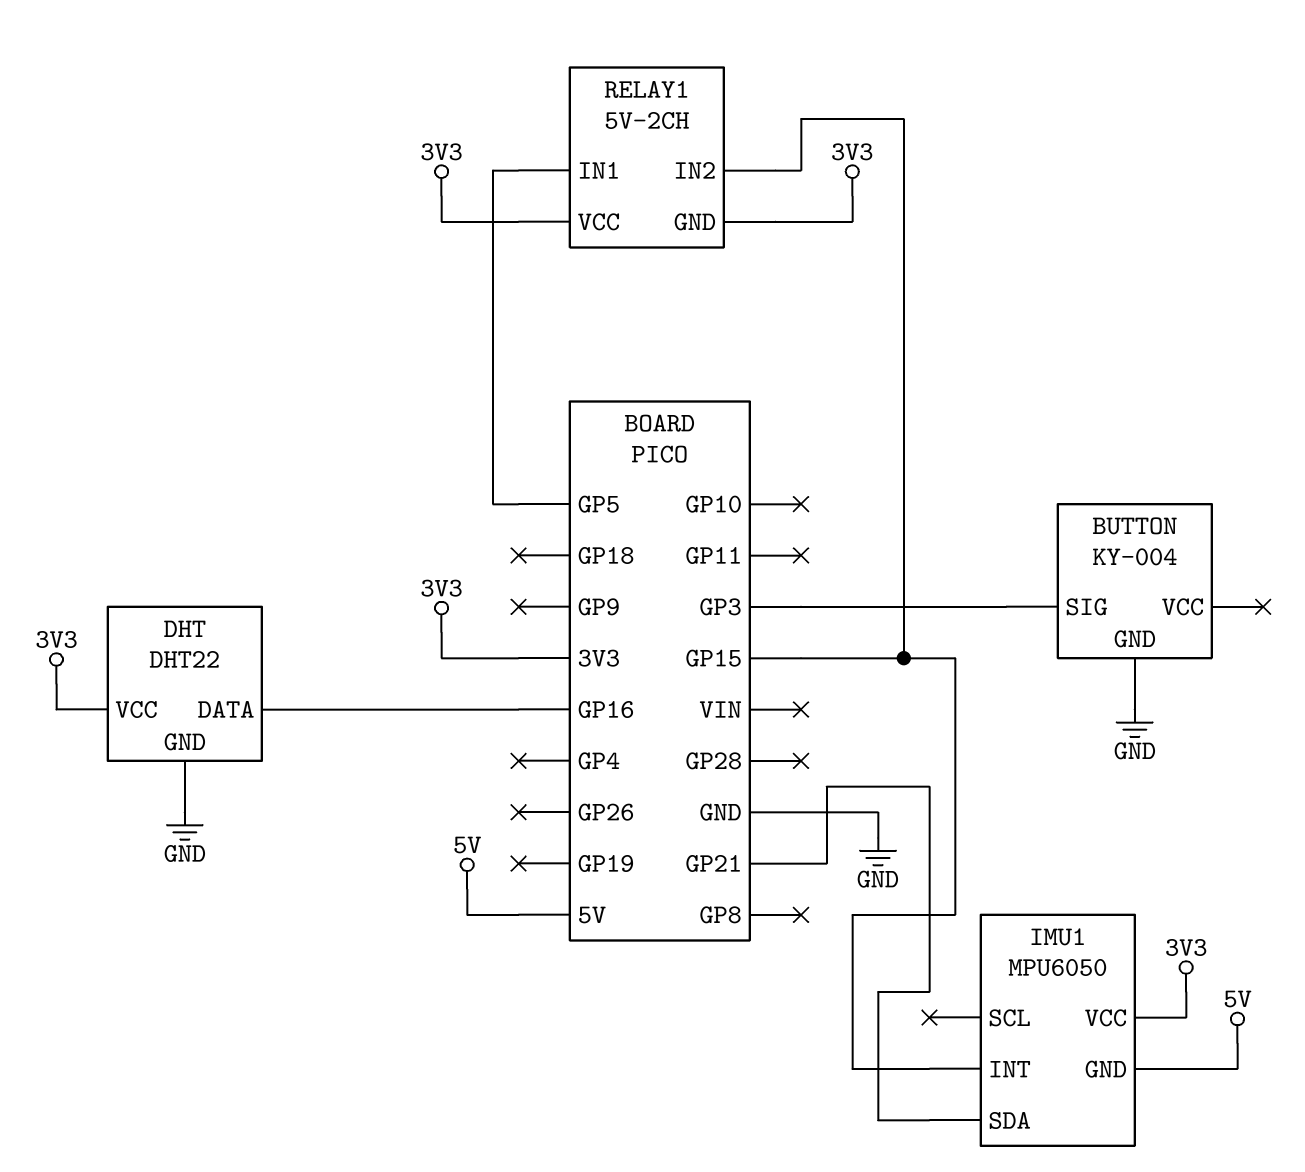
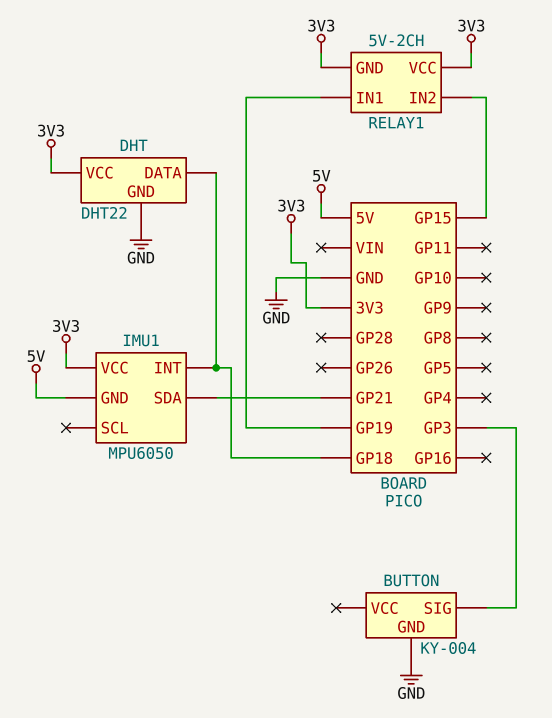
DHT pin DATA: GP16 -> GP18
IMU1 pin INT: GP15 -> GP18
RELAY1 pin IN1: GP5 -> GP19

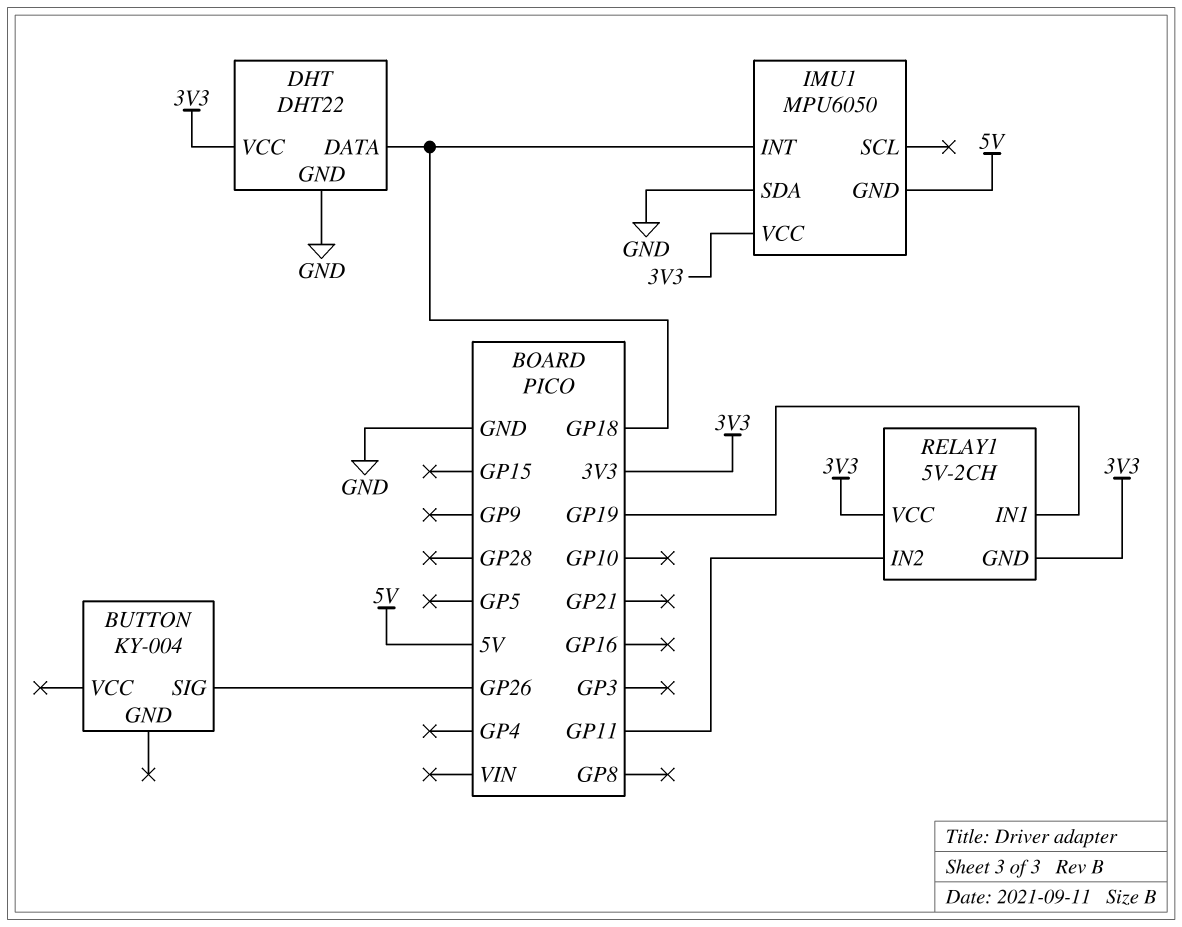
BUTTON pin GND: GND -> none
BUTTON pin SIG: GP3 -> GP26
IMU1 pin SDA: GP21 -> GND
RELAY1 pin IN2: GP15 -> GP11

